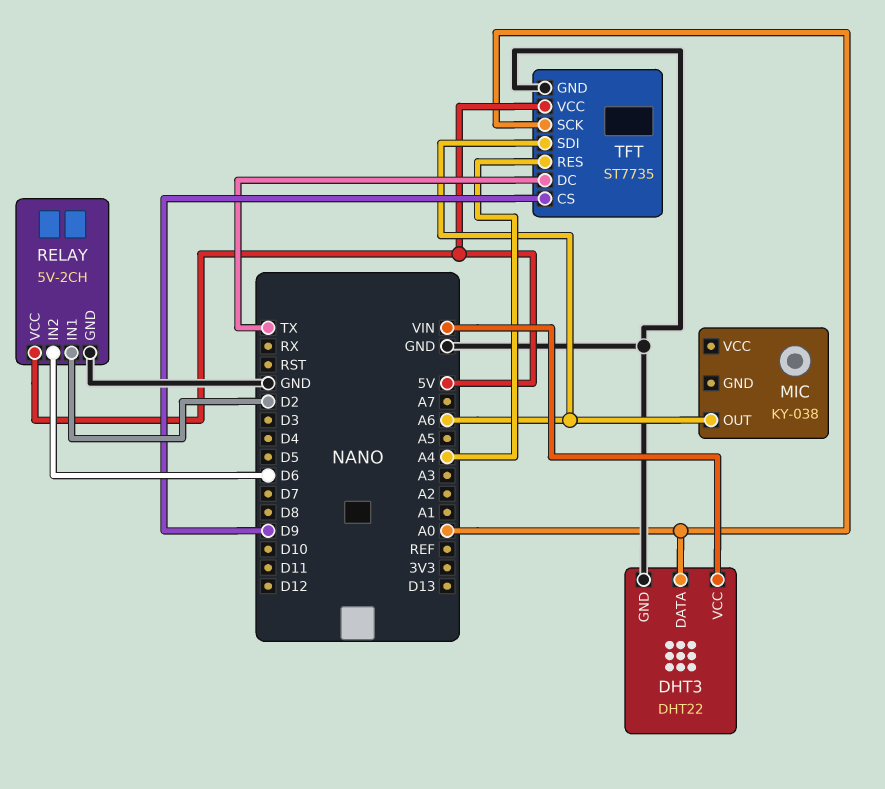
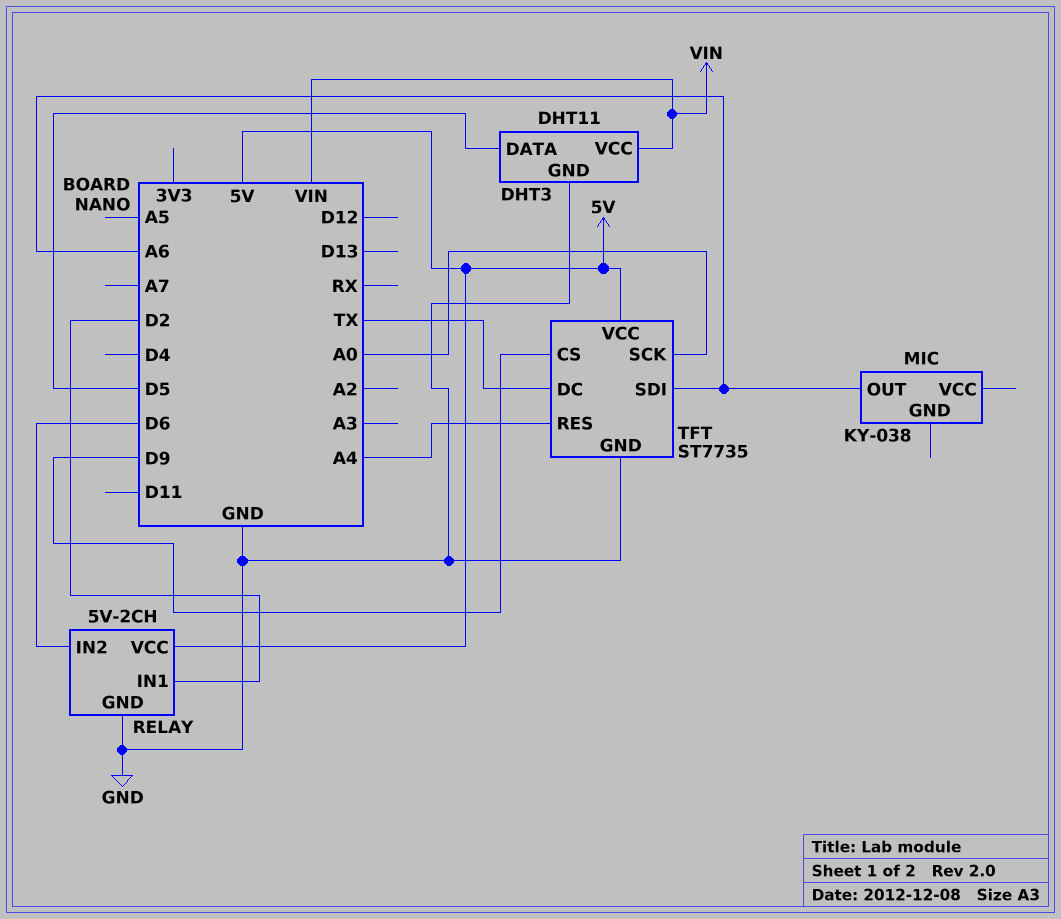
DHT3: DHT22 -> DHT11
DHT3 pin DATA: A0 -> D5

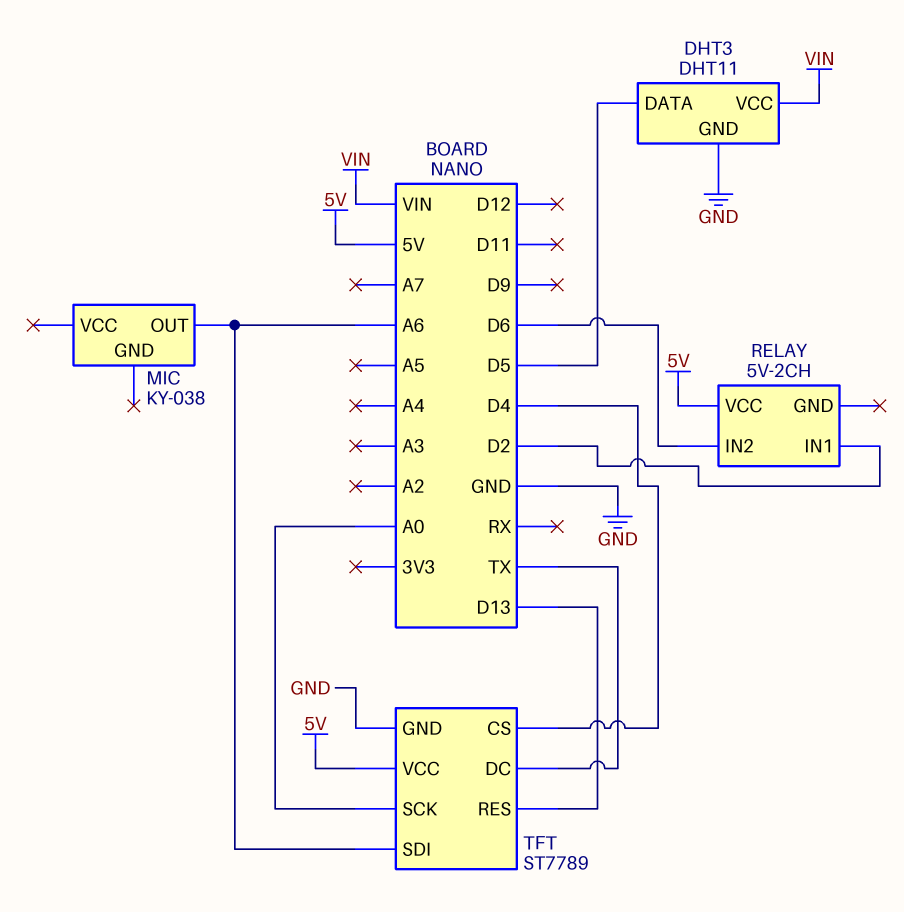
RELAY pin GND: GND -> none
TFT: ST7735 -> ST7789
TFT pin CS: D9 -> D4
TFT pin RES: A4 -> D13

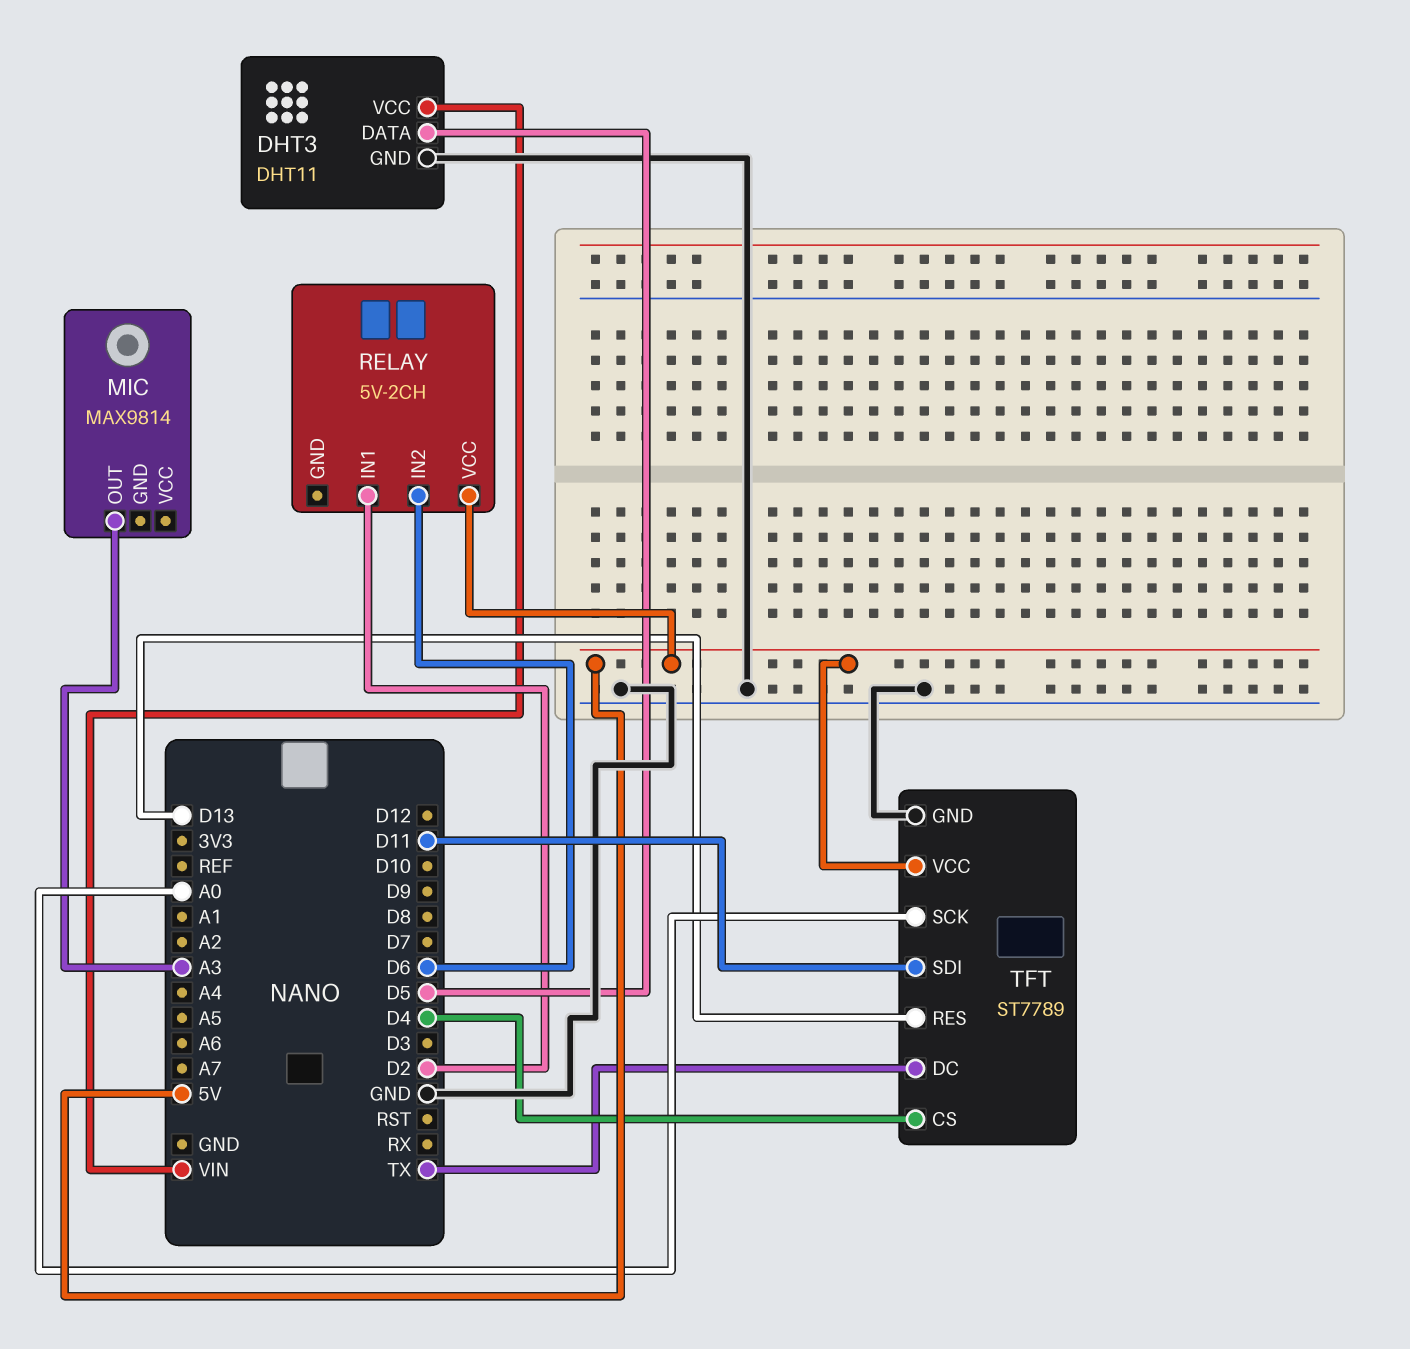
MIC: KY-038 -> MAX9814
MIC pin OUT: A6 -> A3
TFT pin SDI: A6 -> D11

